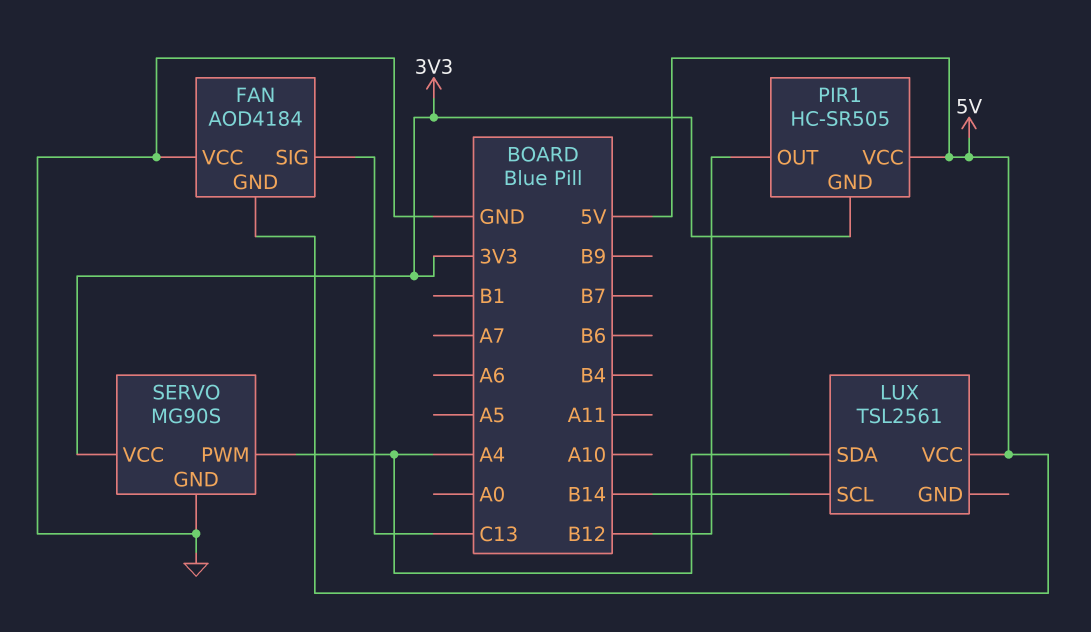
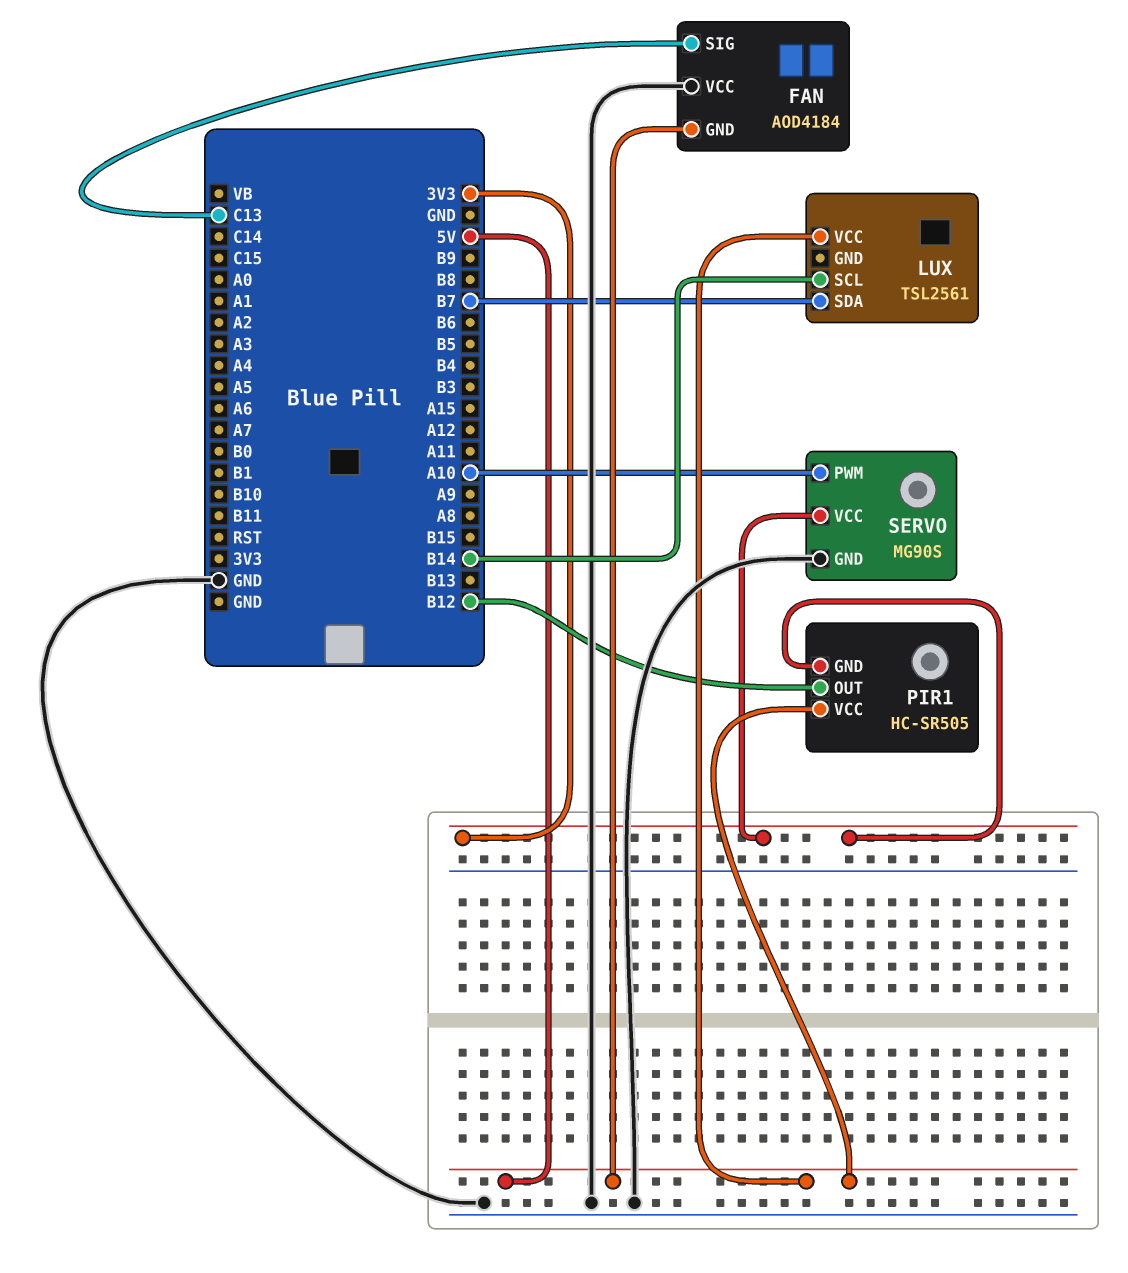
LUX pin SDA: A4 -> B7
SERVO pin PWM: A4 -> A10

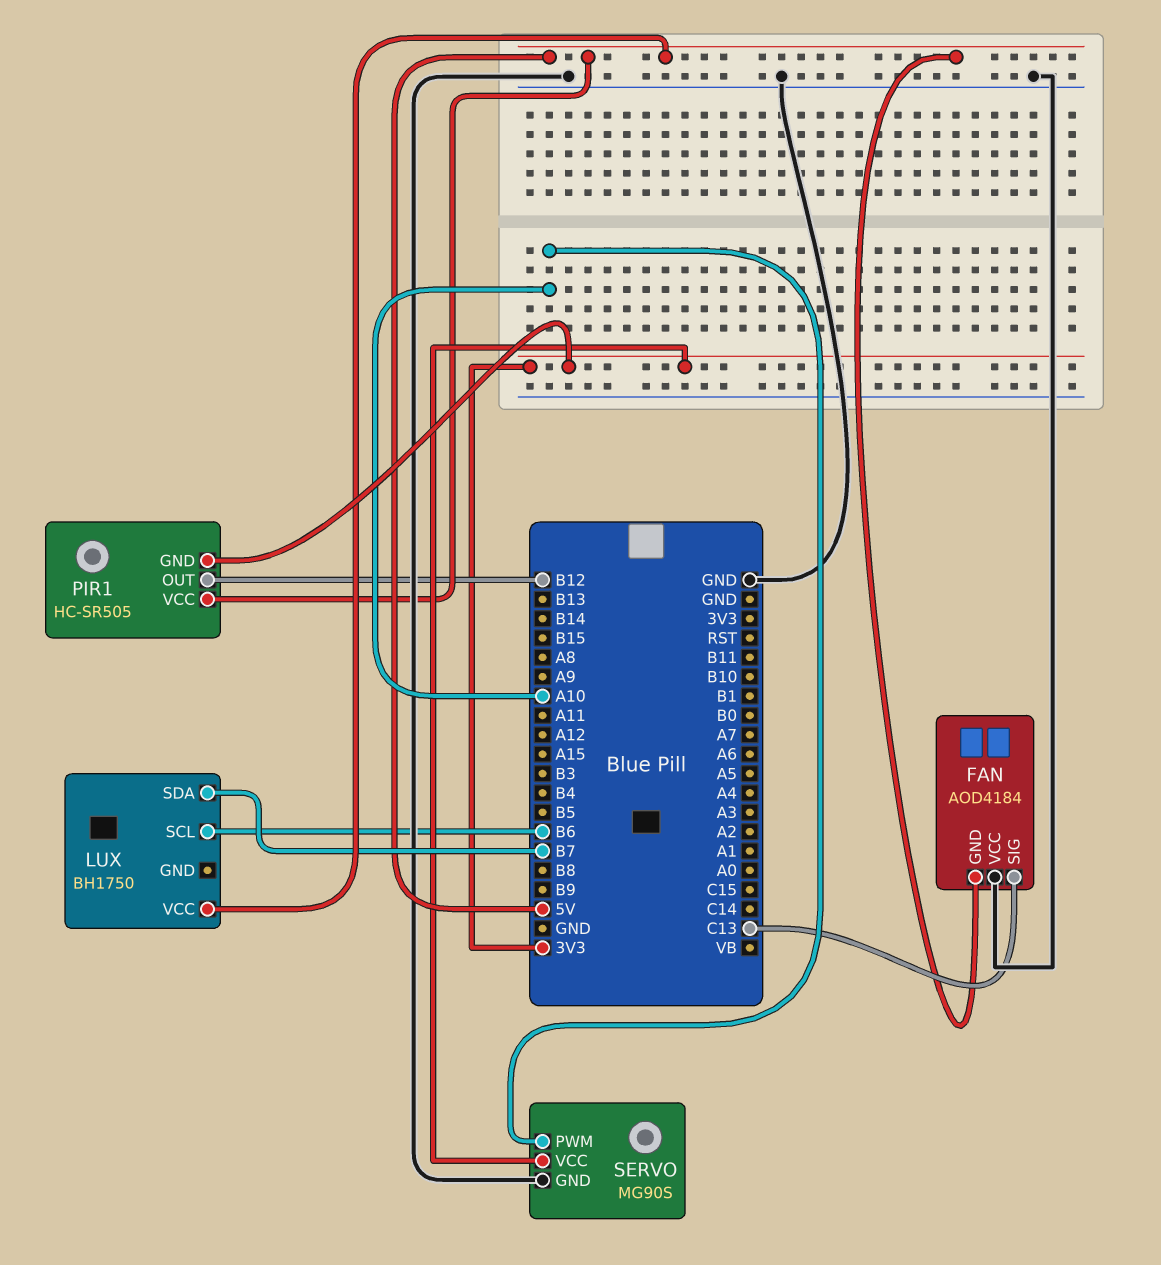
LUX: TSL2561 -> BH1750
LUX pin SCL: B14 -> B6

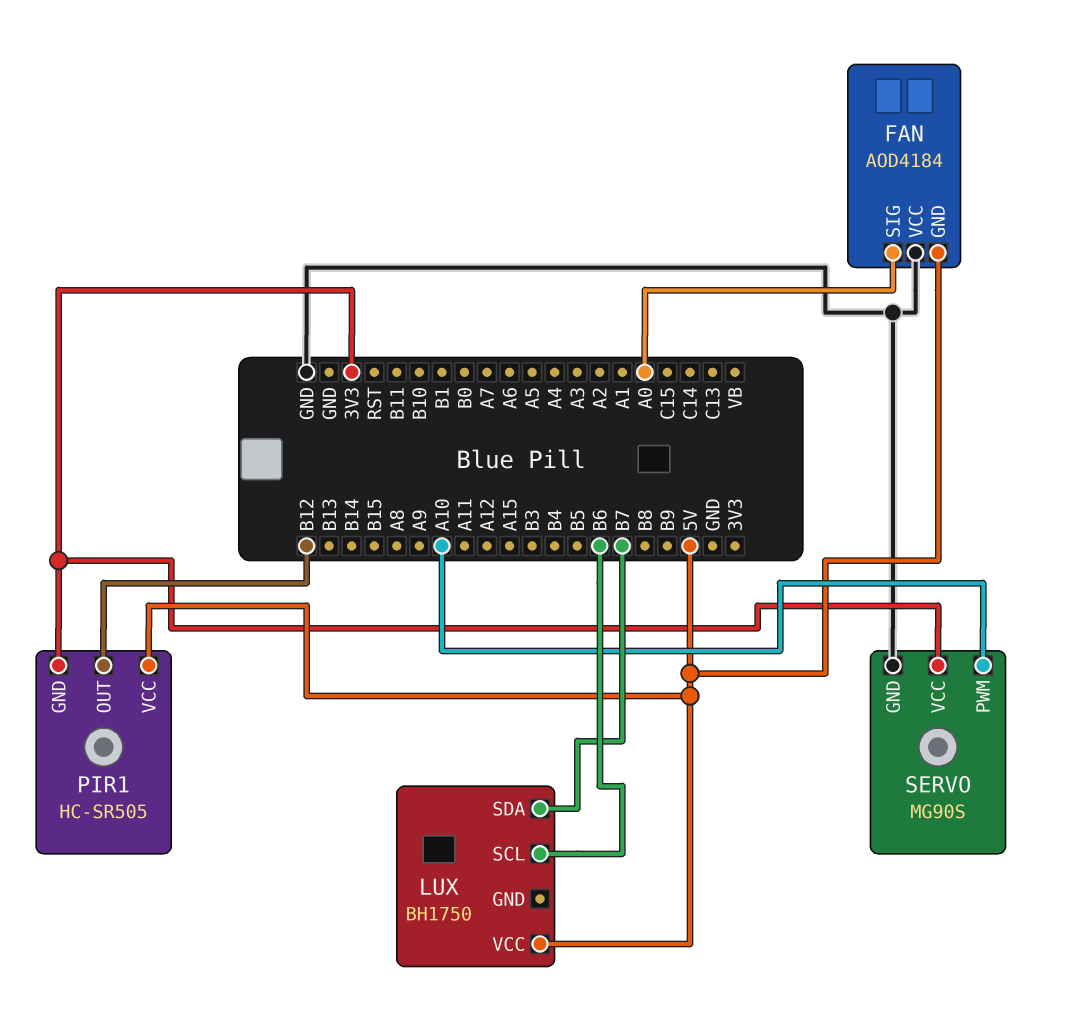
FAN pin SIG: C13 -> A0

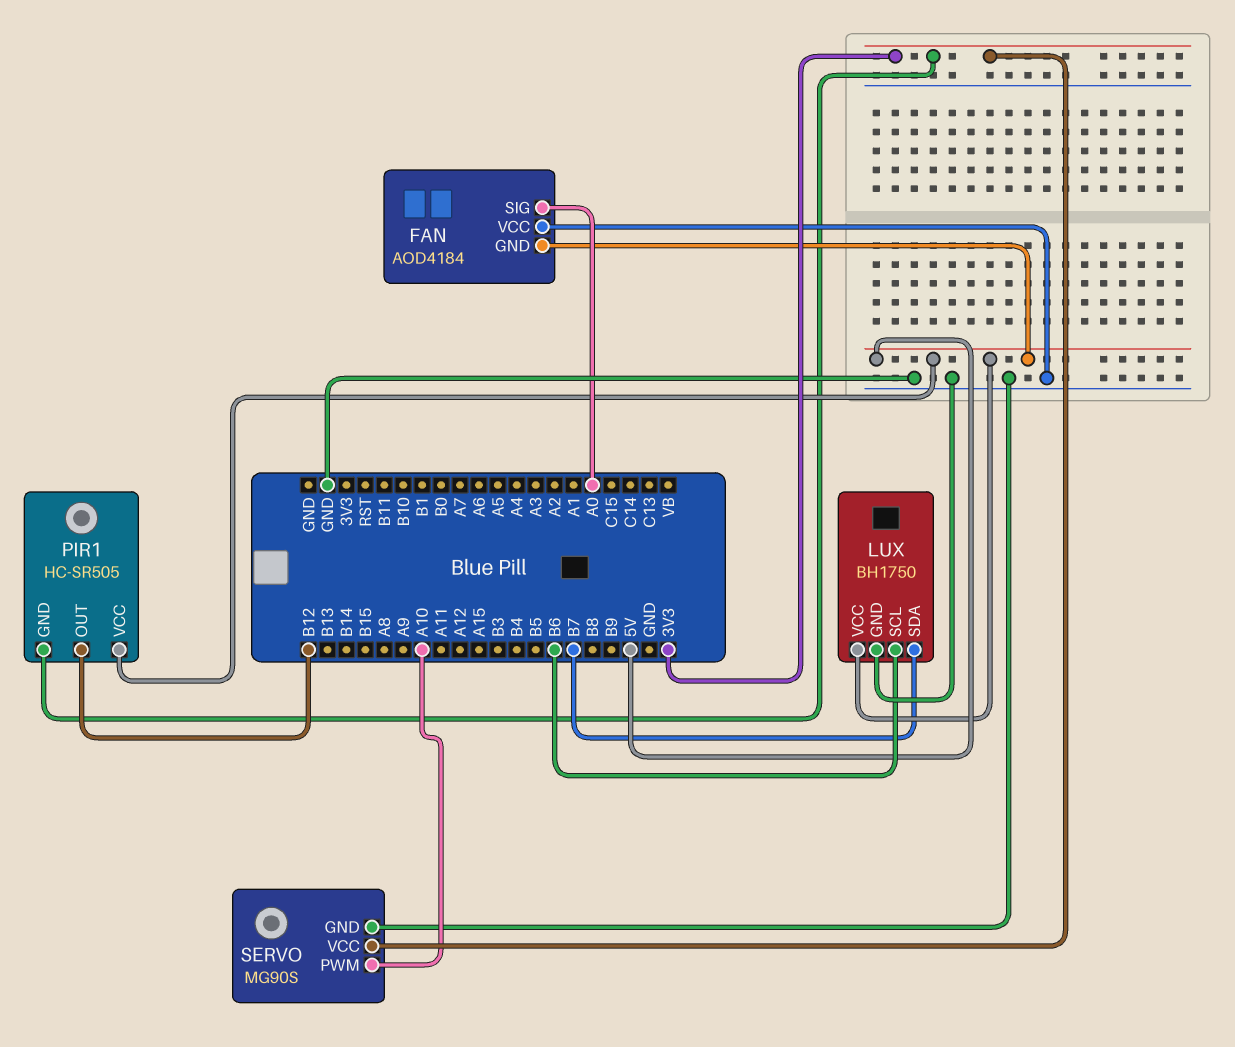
LUX pin GND: none -> GND

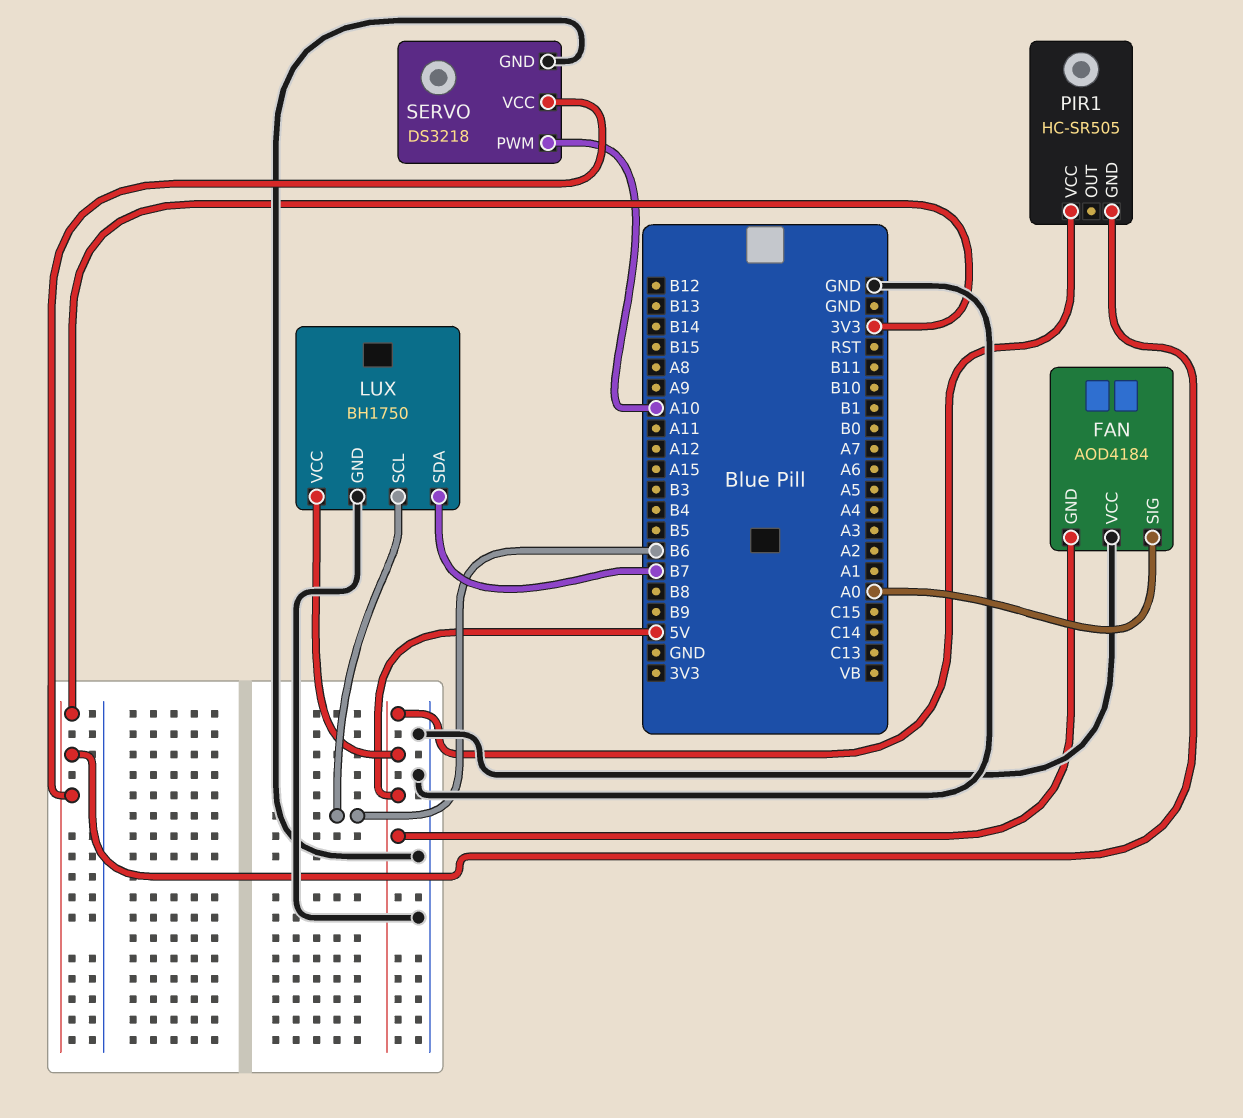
PIR1 pin OUT: B12 -> none
SERVO: MG90S -> DS3218

